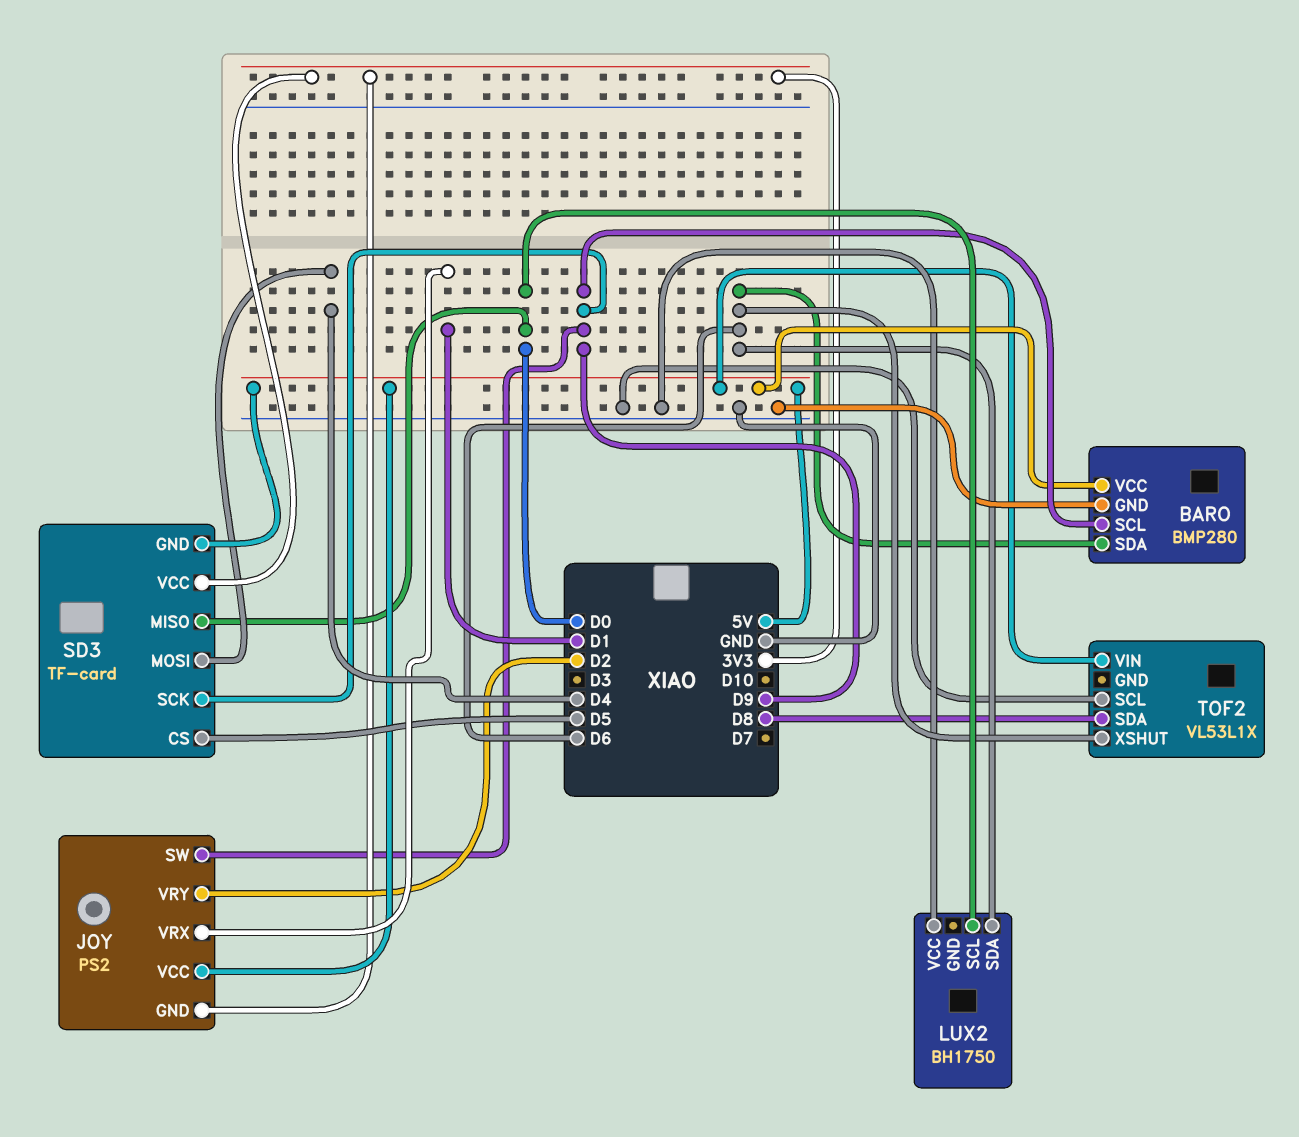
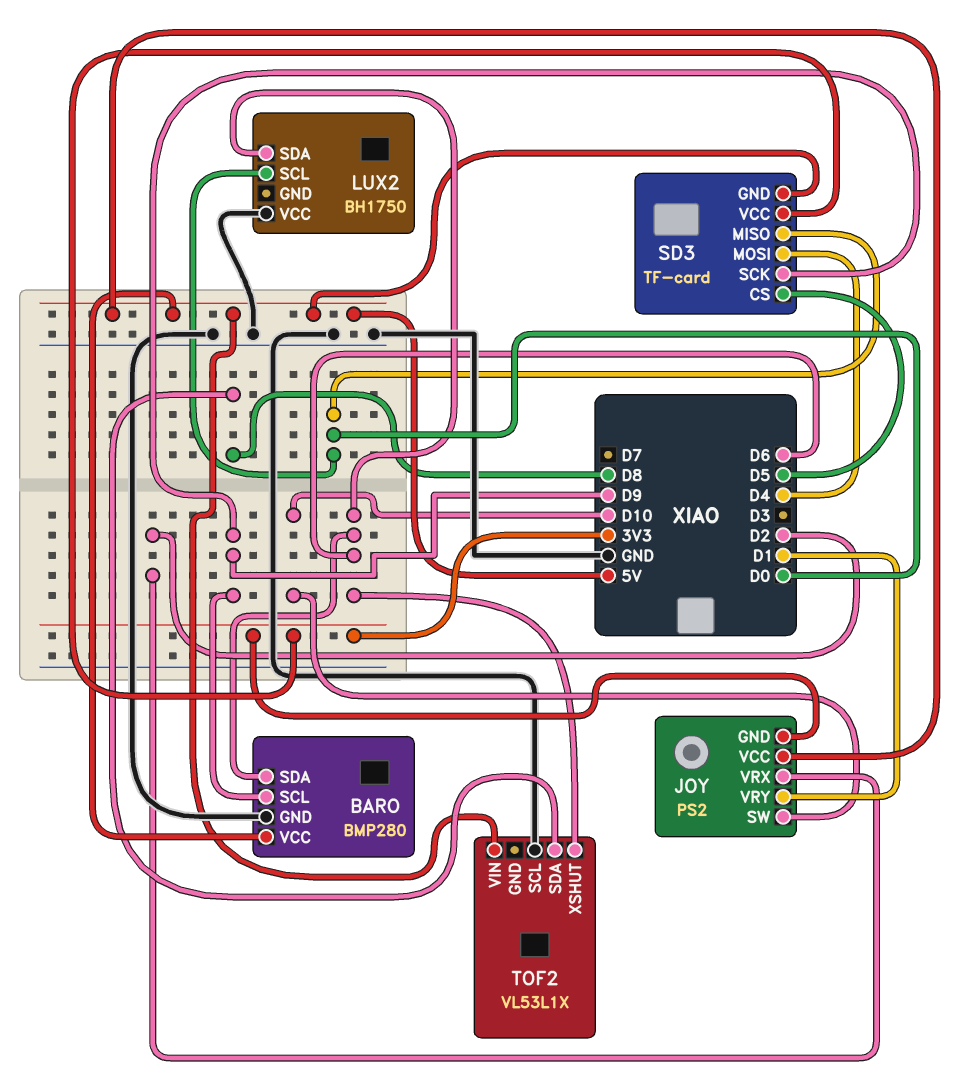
JOY pin SW: D9 -> D10
JOY pin VRX: D1 -> D2
JOY pin VRY: D2 -> D1

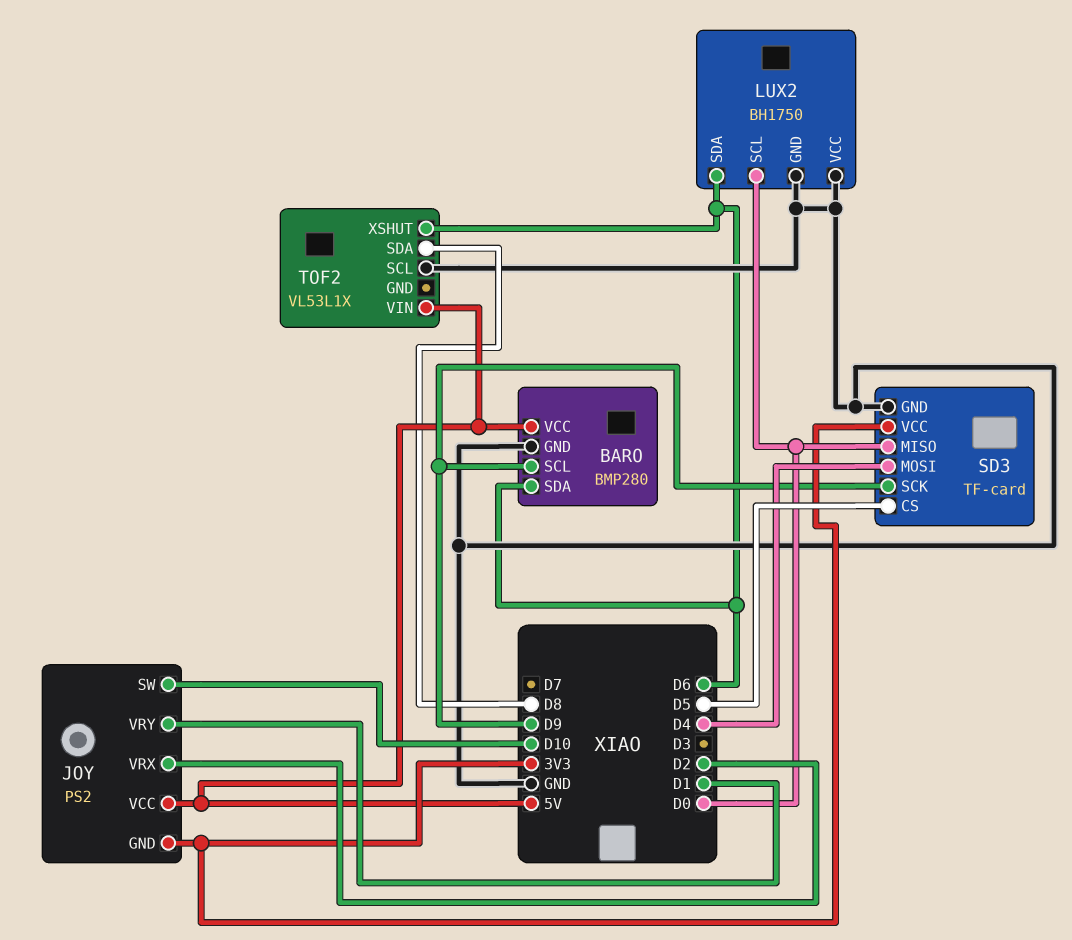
LUX2 pin GND: none -> GND
SD3 pin GND: 5V -> GND

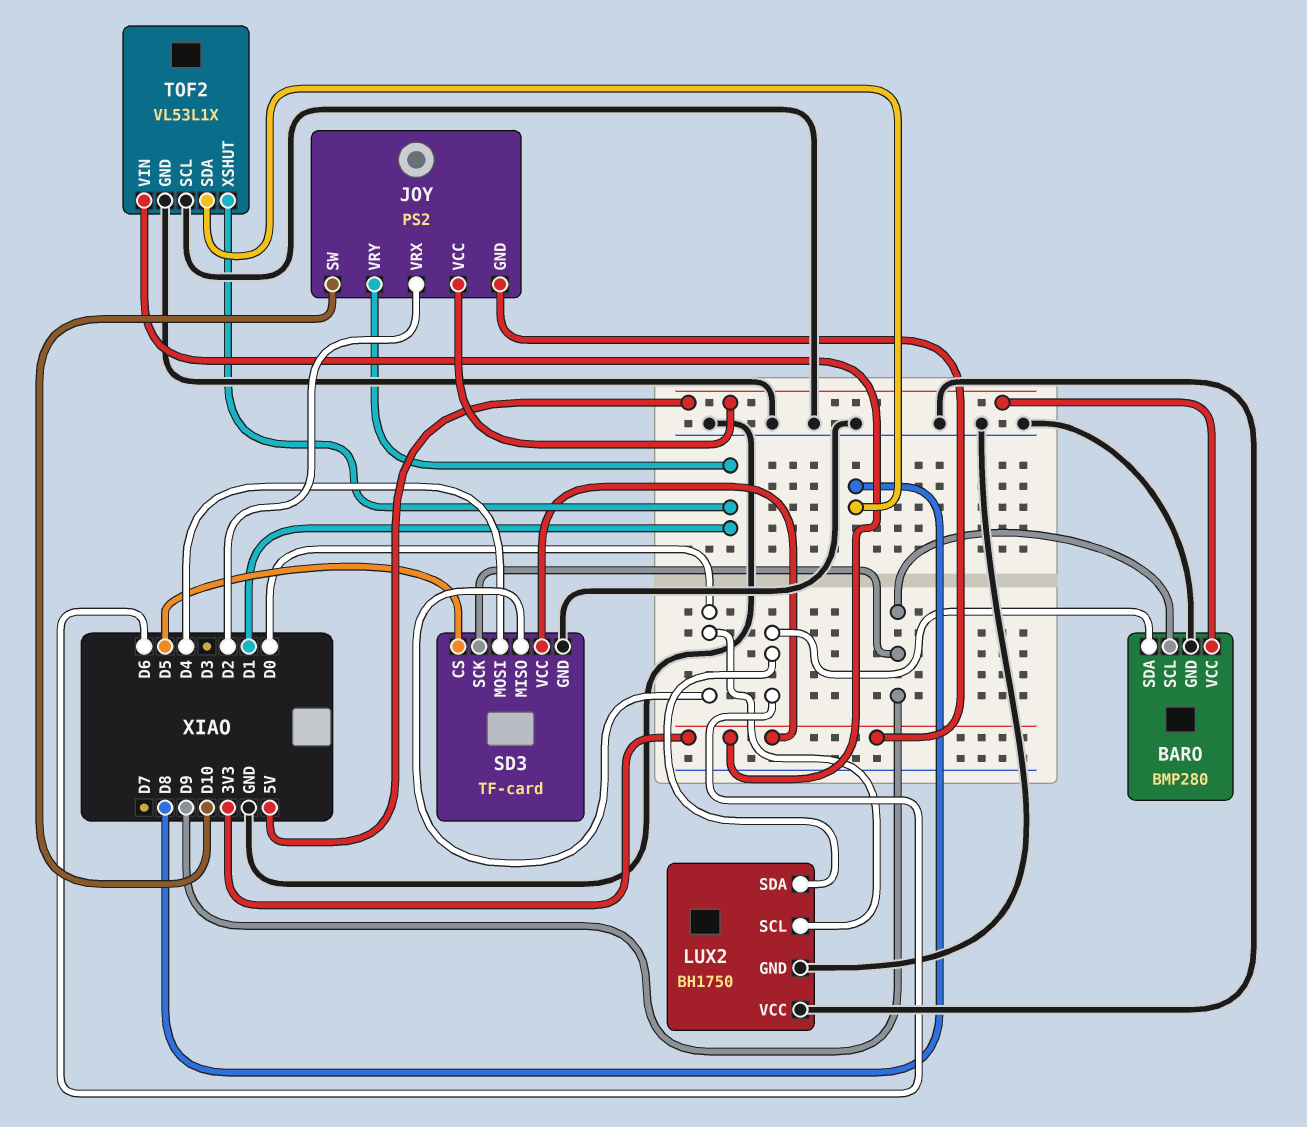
TOF2 pin GND: none -> GND
TOF2 pin VIN: 5V -> 3V3
TOF2 pin XSHUT: D6 -> D1

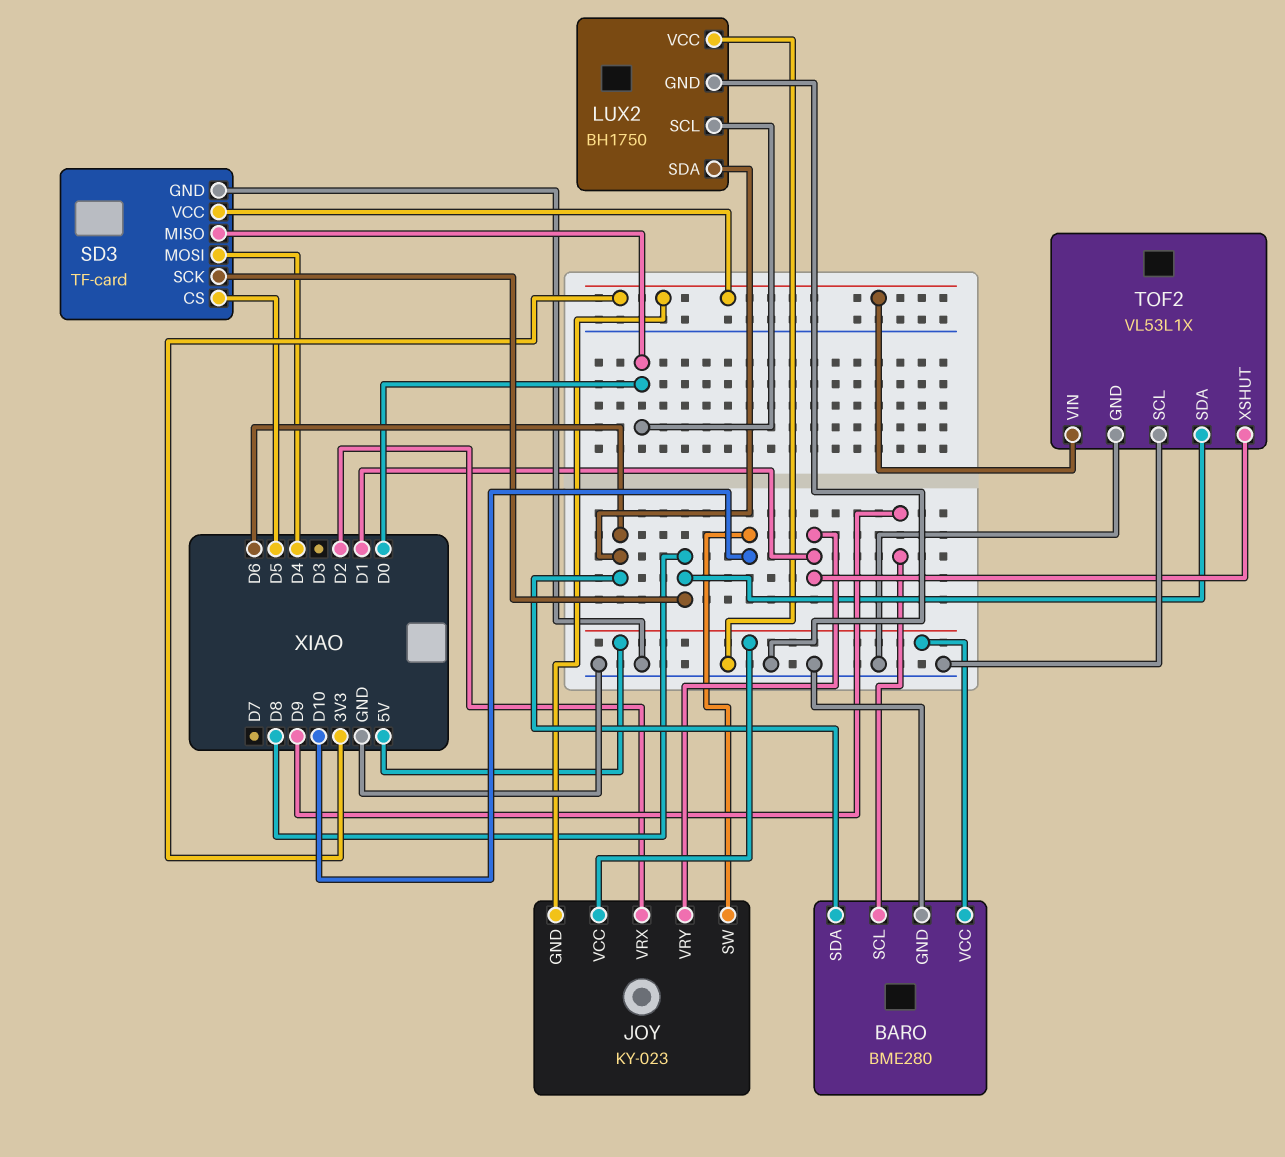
BARO: BMP280 -> BME280
JOY: PS2 -> KY-023
SD3 pin SCK: D9 -> D8

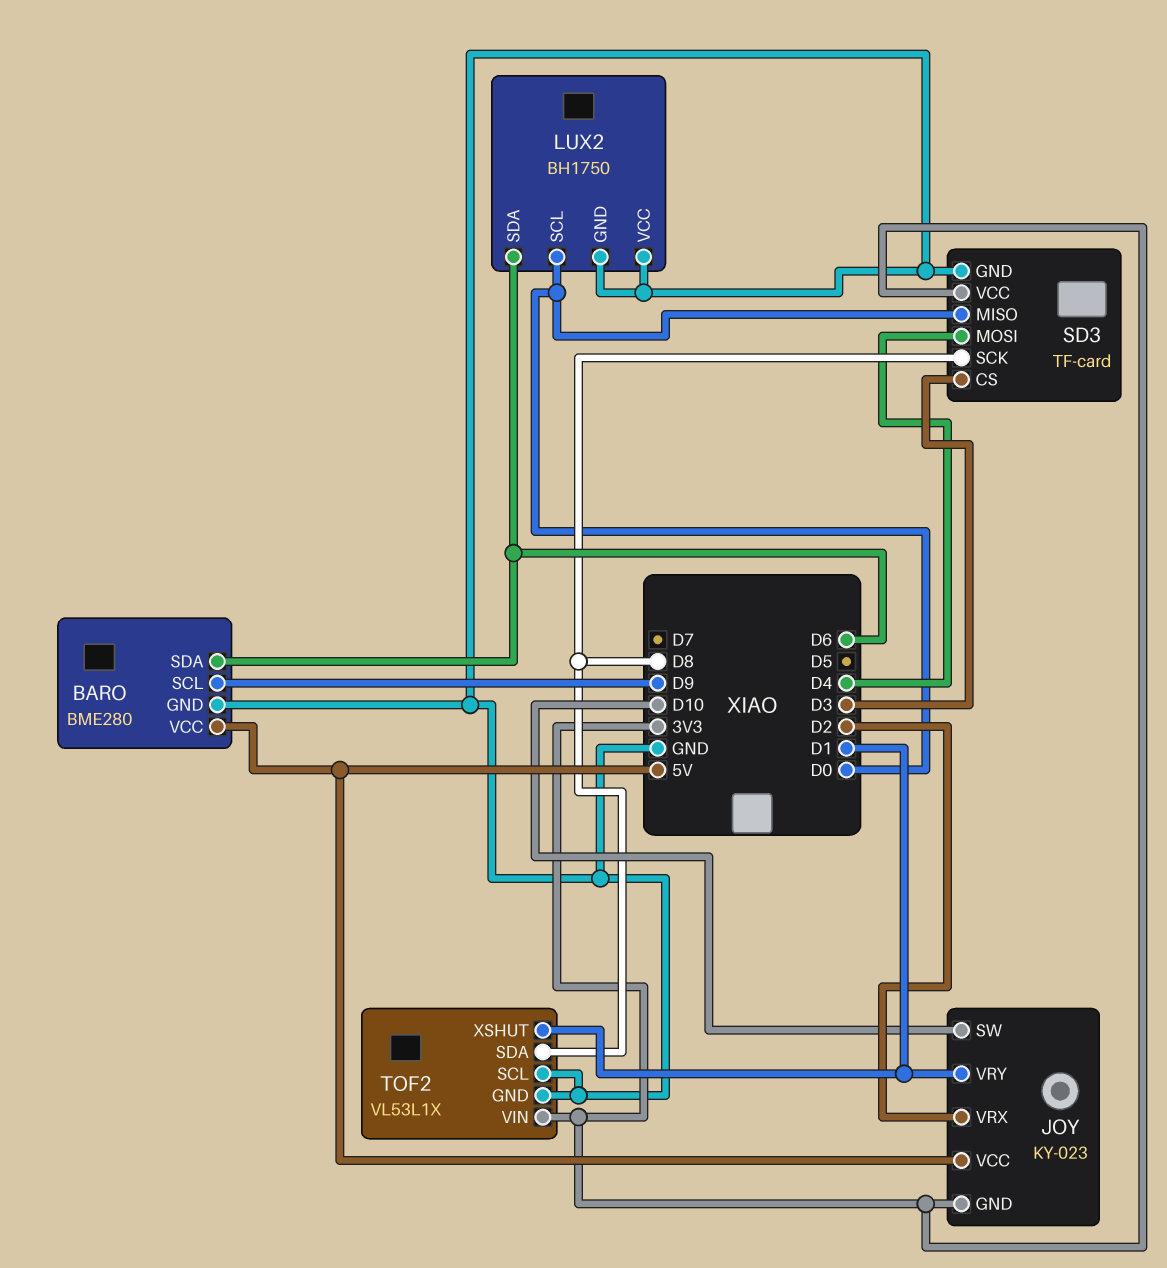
SD3 pin CS: D5 -> D3

